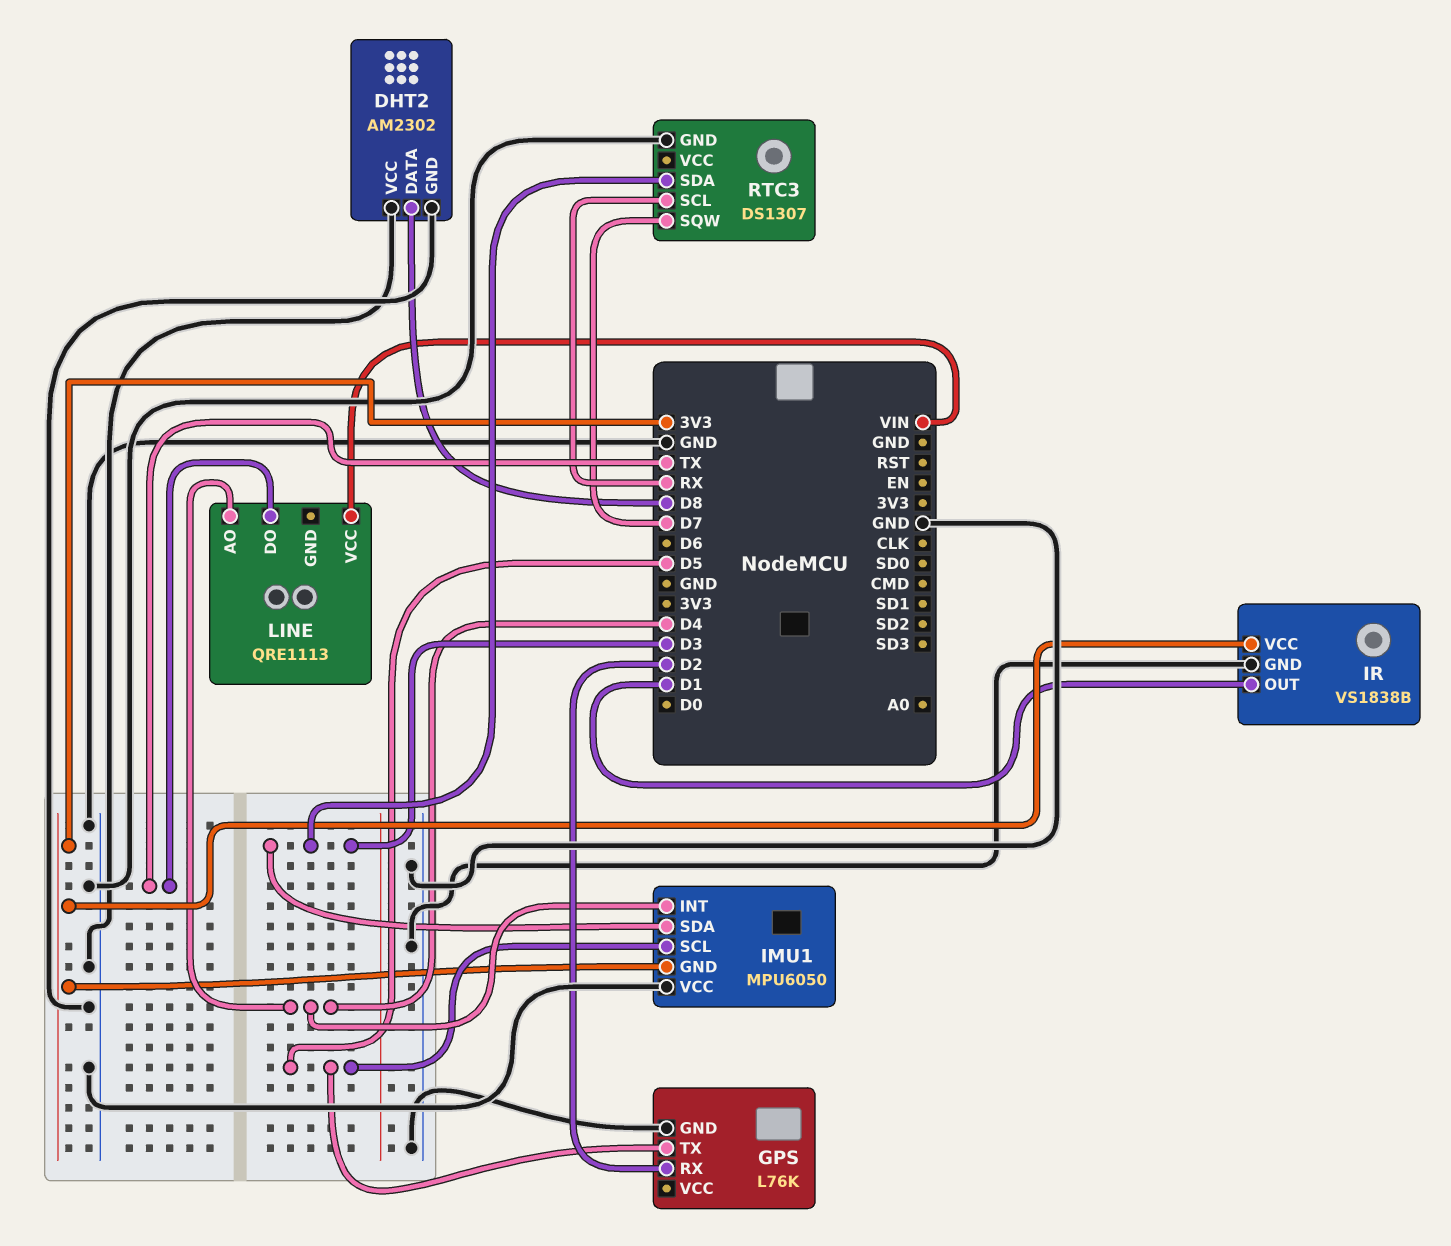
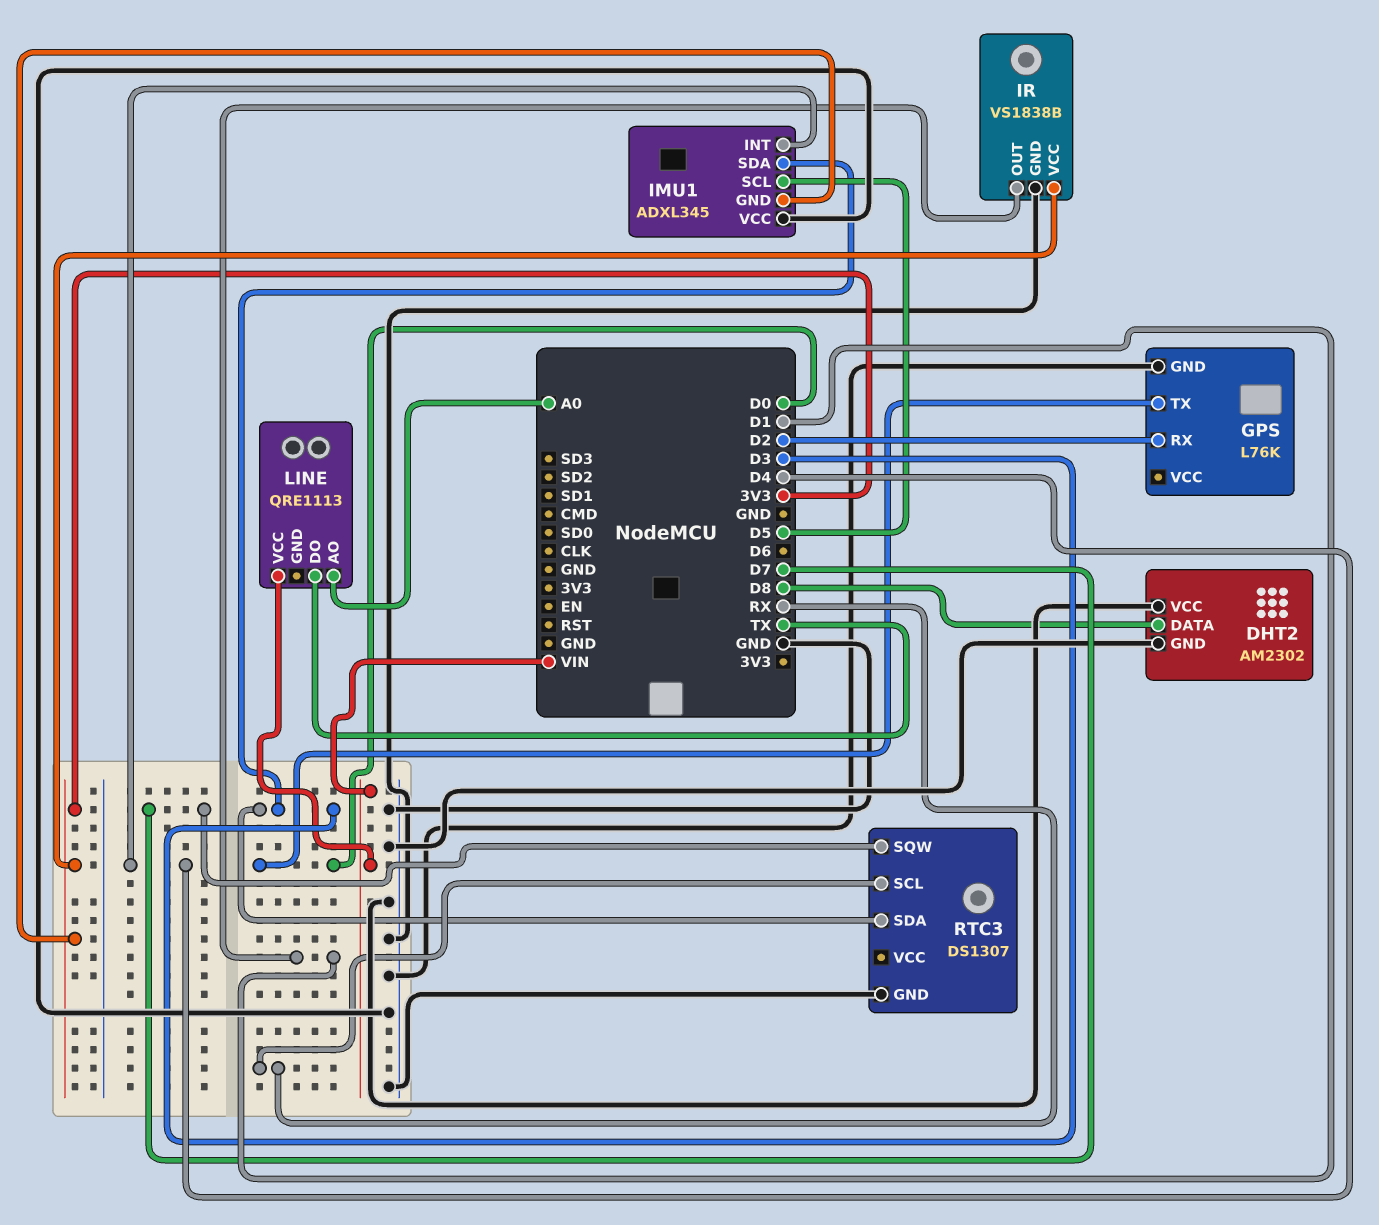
GPS pin TX: D5 -> D0
IMU1: MPU6050 -> ADXL345
LINE pin AO: D4 -> A0

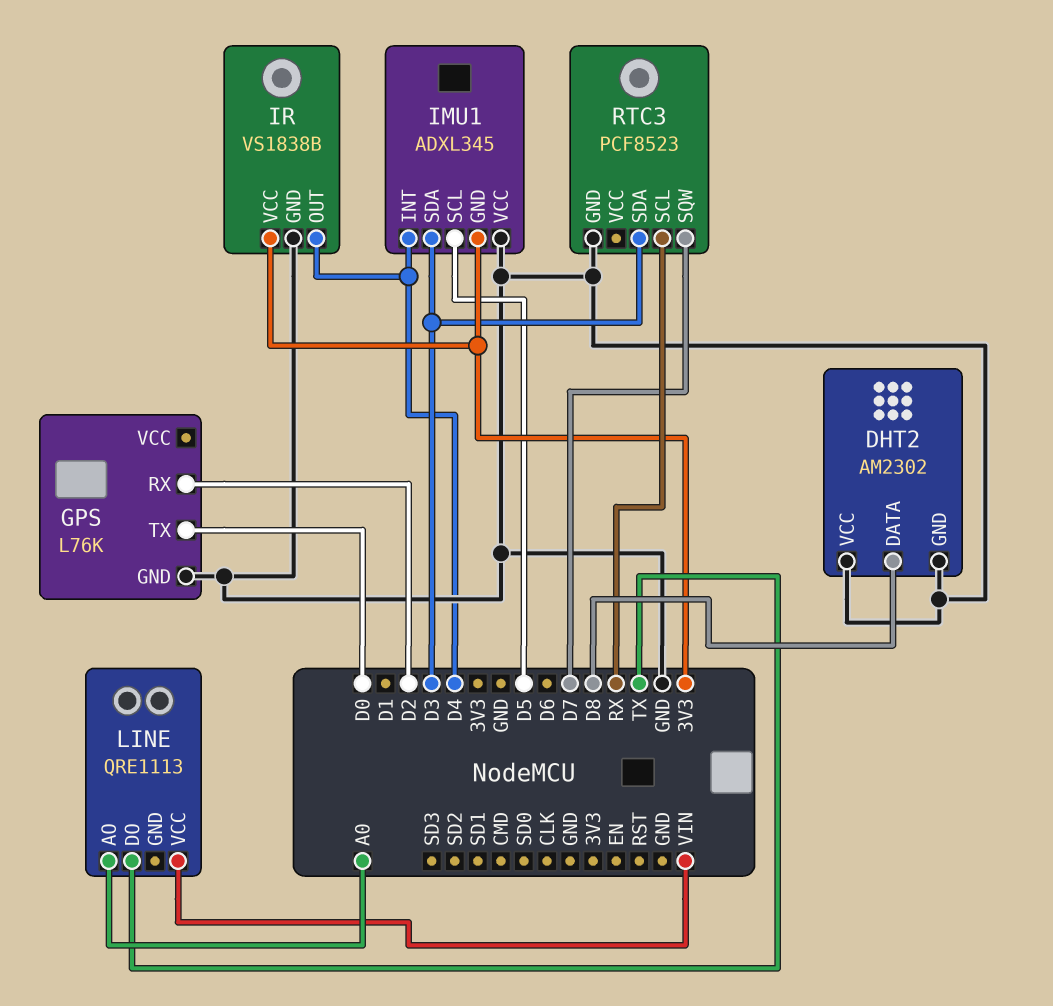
IR pin OUT: D1 -> D4
RTC3: DS1307 -> PCF8523

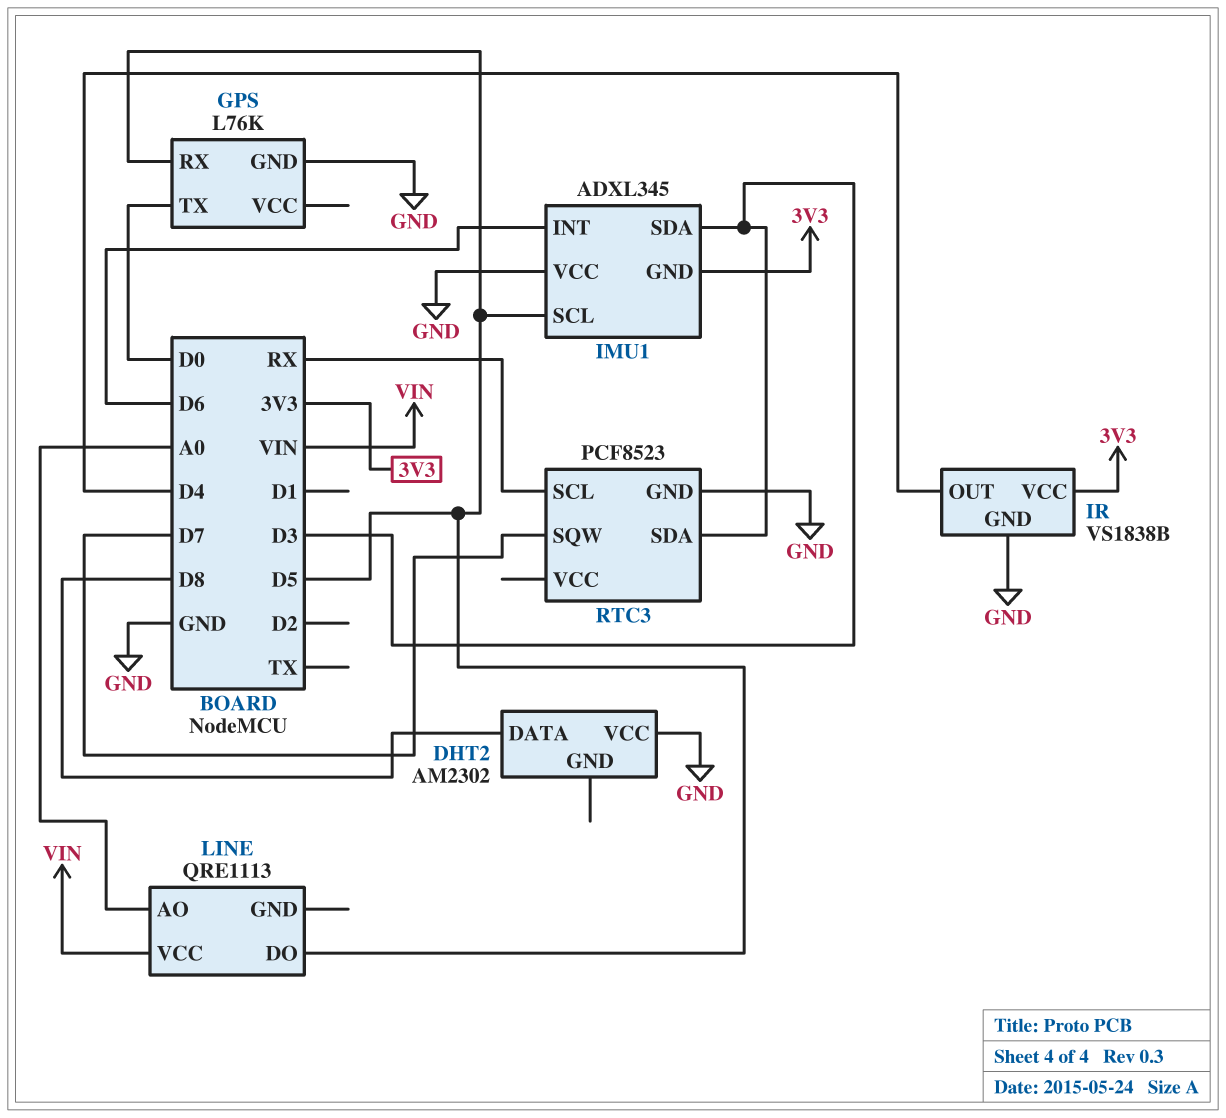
DHT2 pin GND: GND -> none
GPS pin RX: D2 -> D5
IMU1 pin INT: D4 -> D6
LINE pin DO: TX -> D5

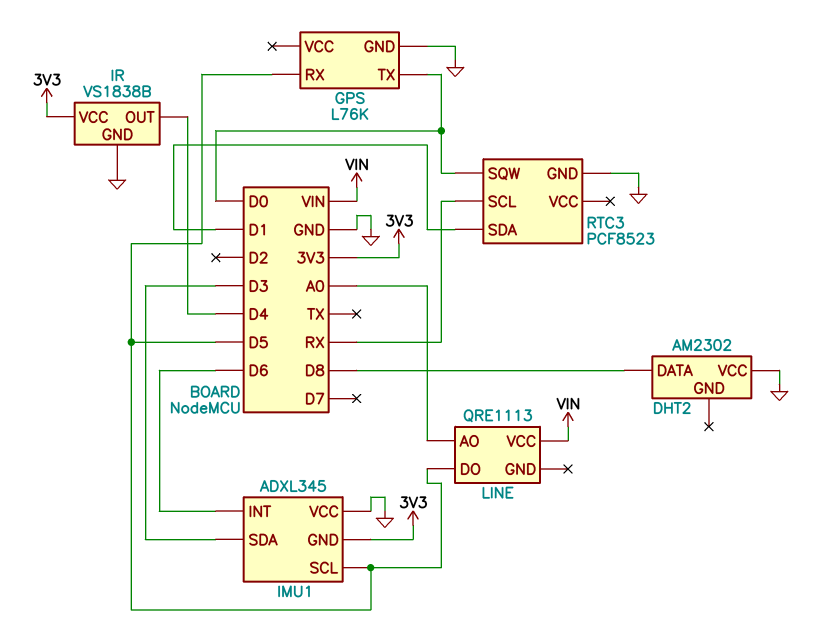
RTC3 pin SDA: D3 -> D1
RTC3 pin SQW: D7 -> D0

